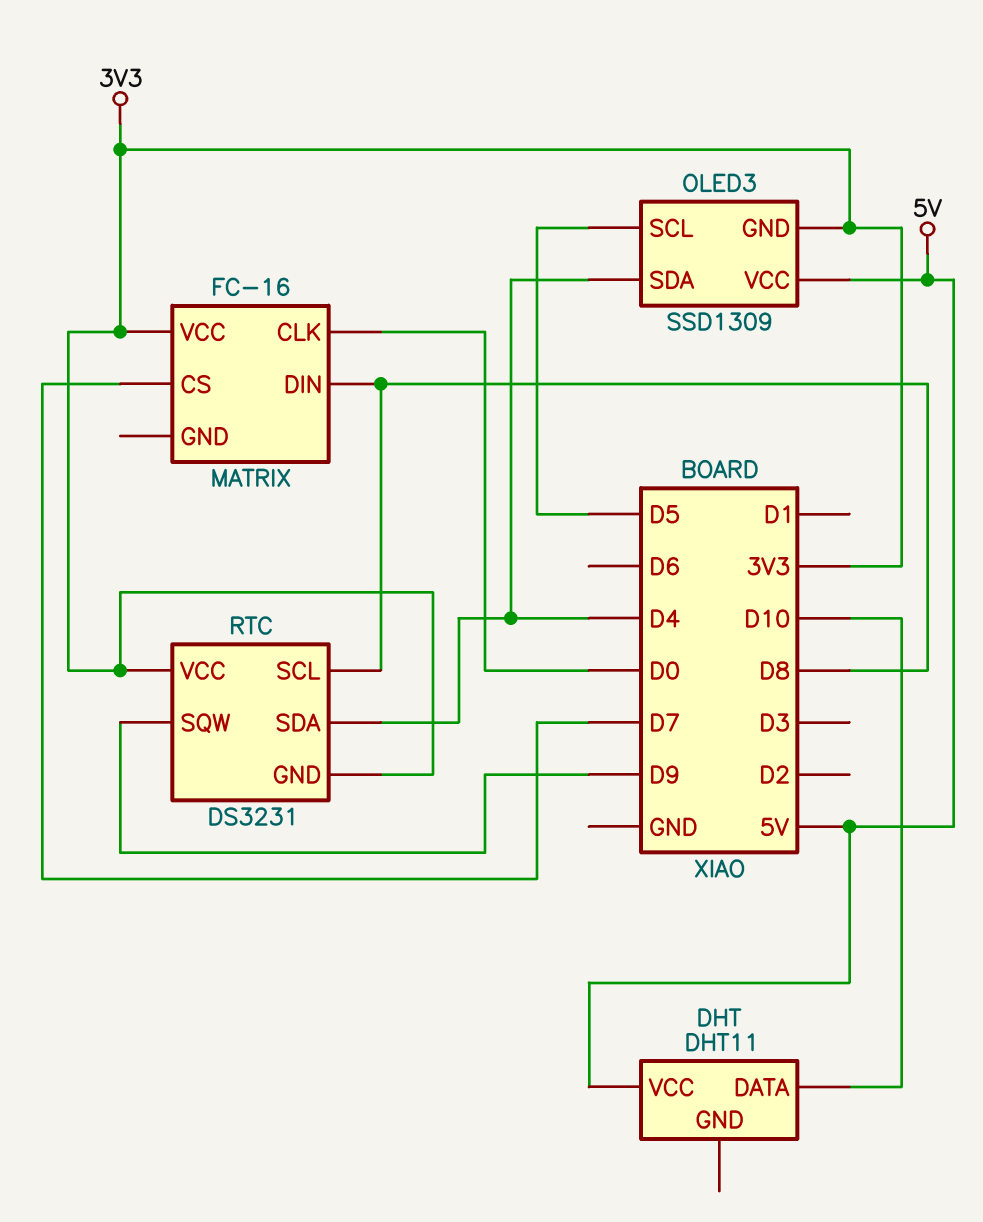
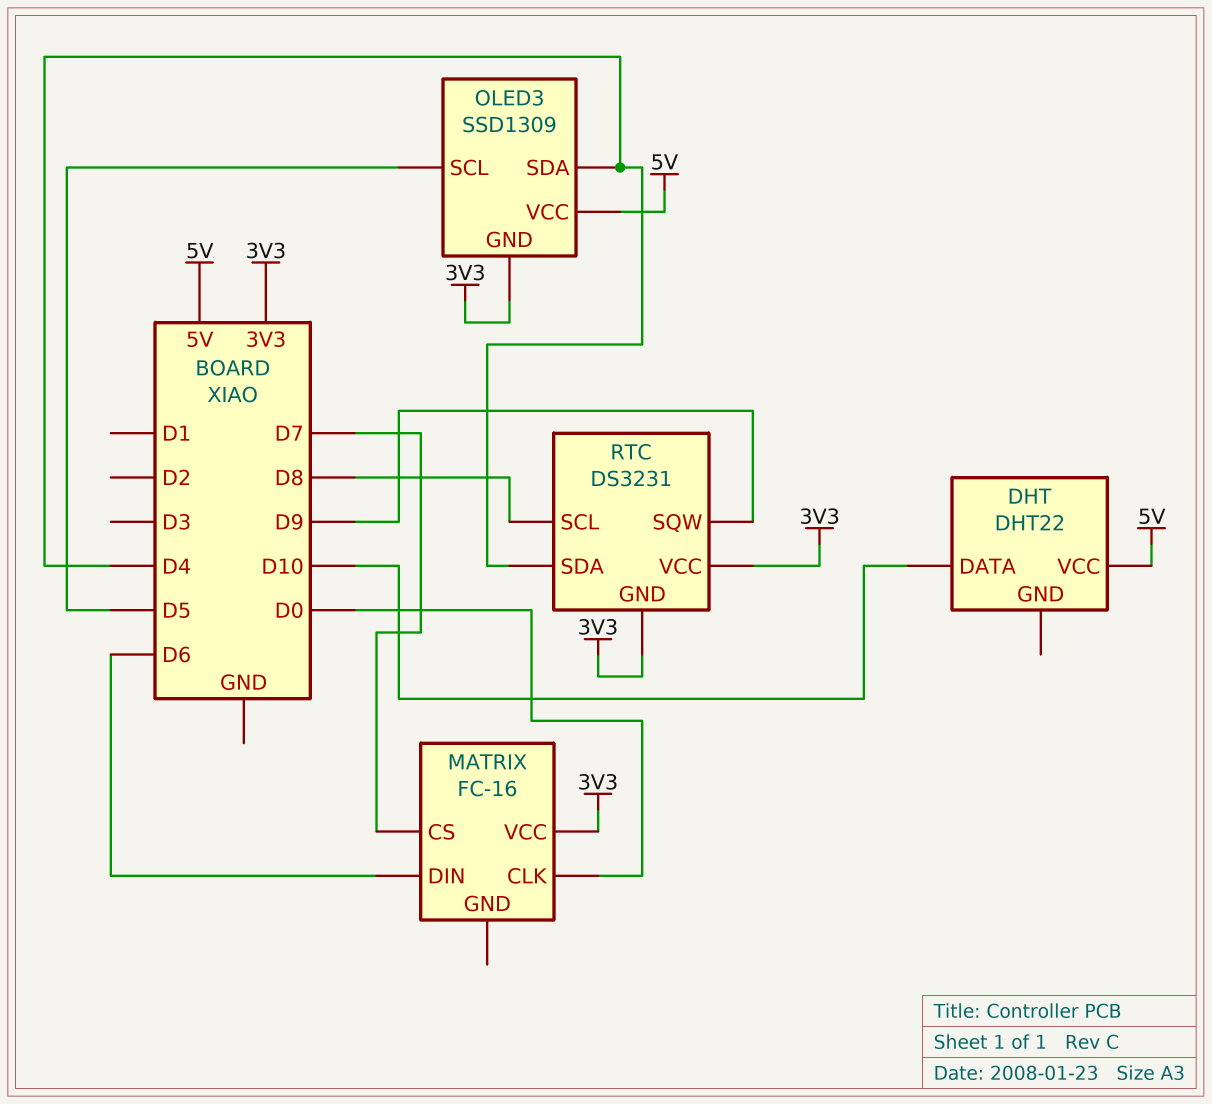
DHT: DHT11 -> DHT22
MATRIX pin DIN: D8 -> D6

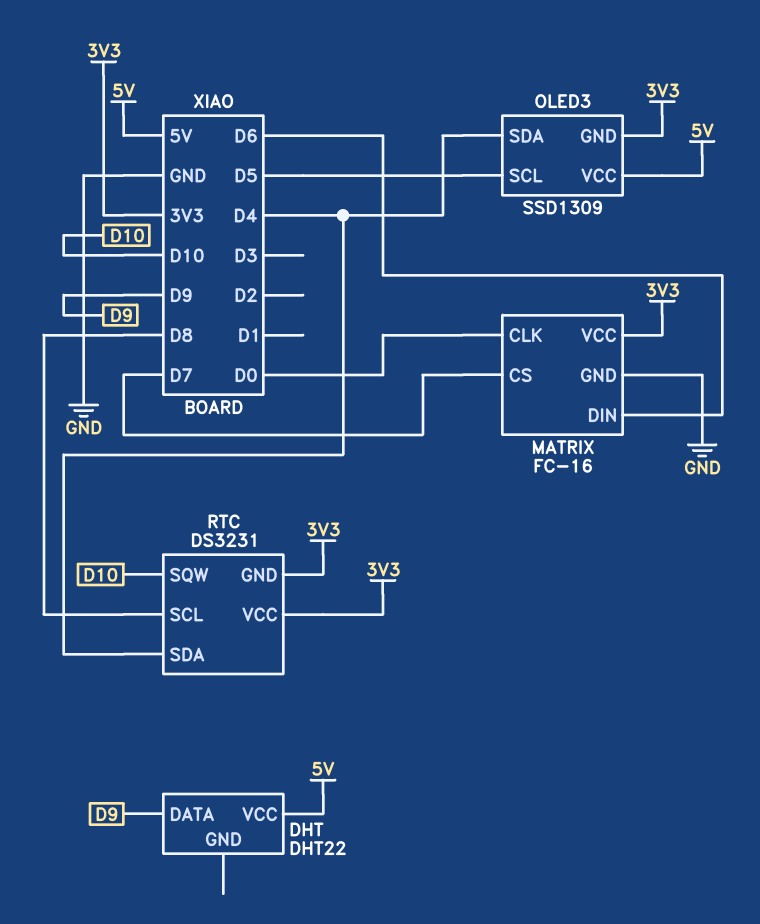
DHT pin DATA: D10 -> D9
MATRIX pin GND: none -> GND
RTC pin SQW: D9 -> D10

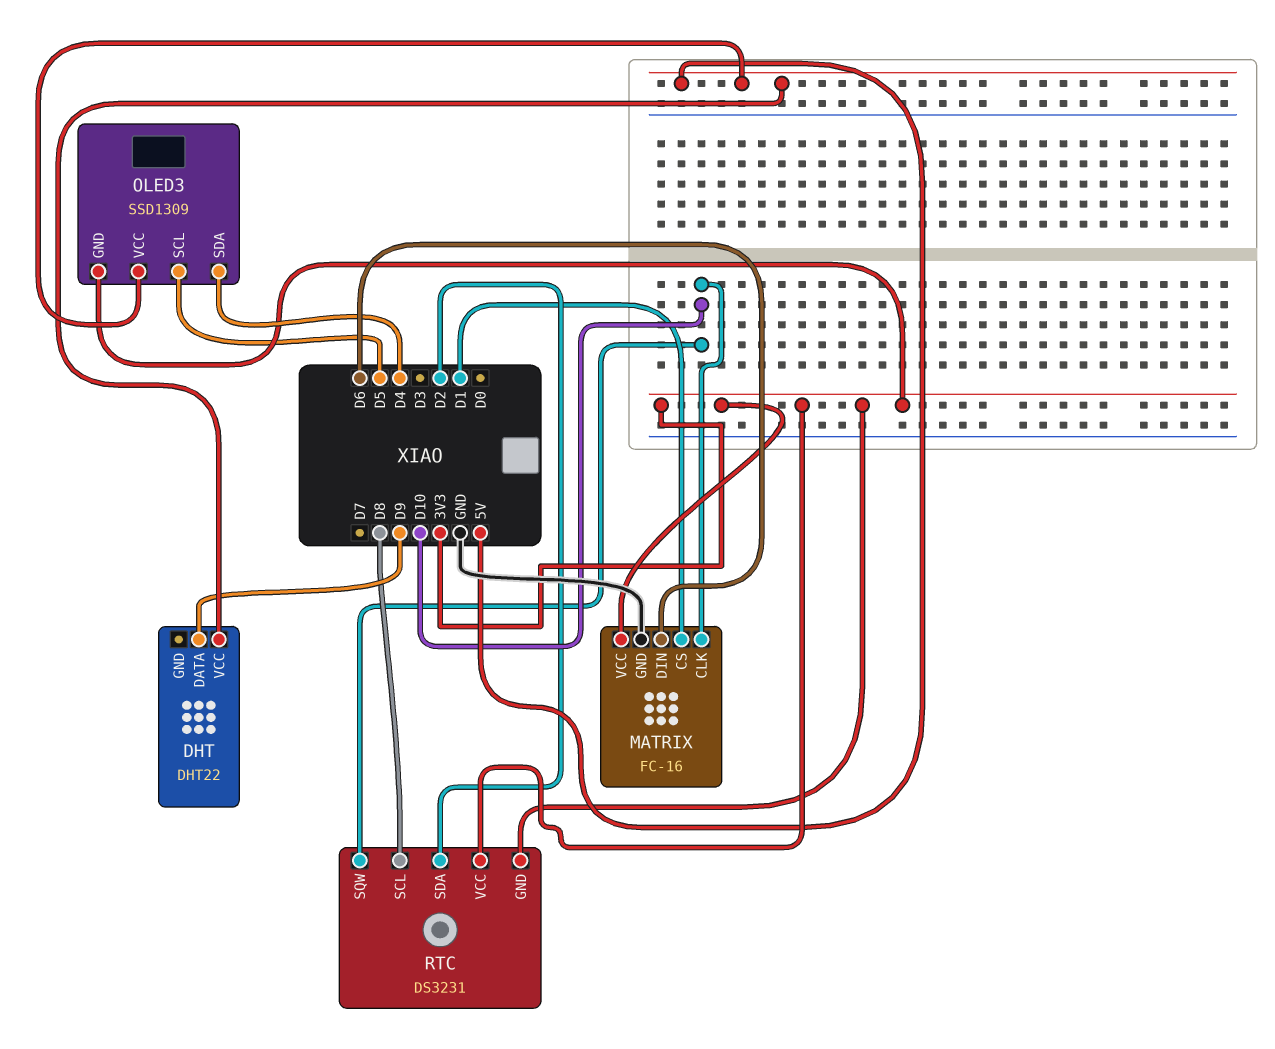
MATRIX pin CLK: D0 -> D10
MATRIX pin CS: D7 -> D1
RTC pin SDA: D4 -> D2

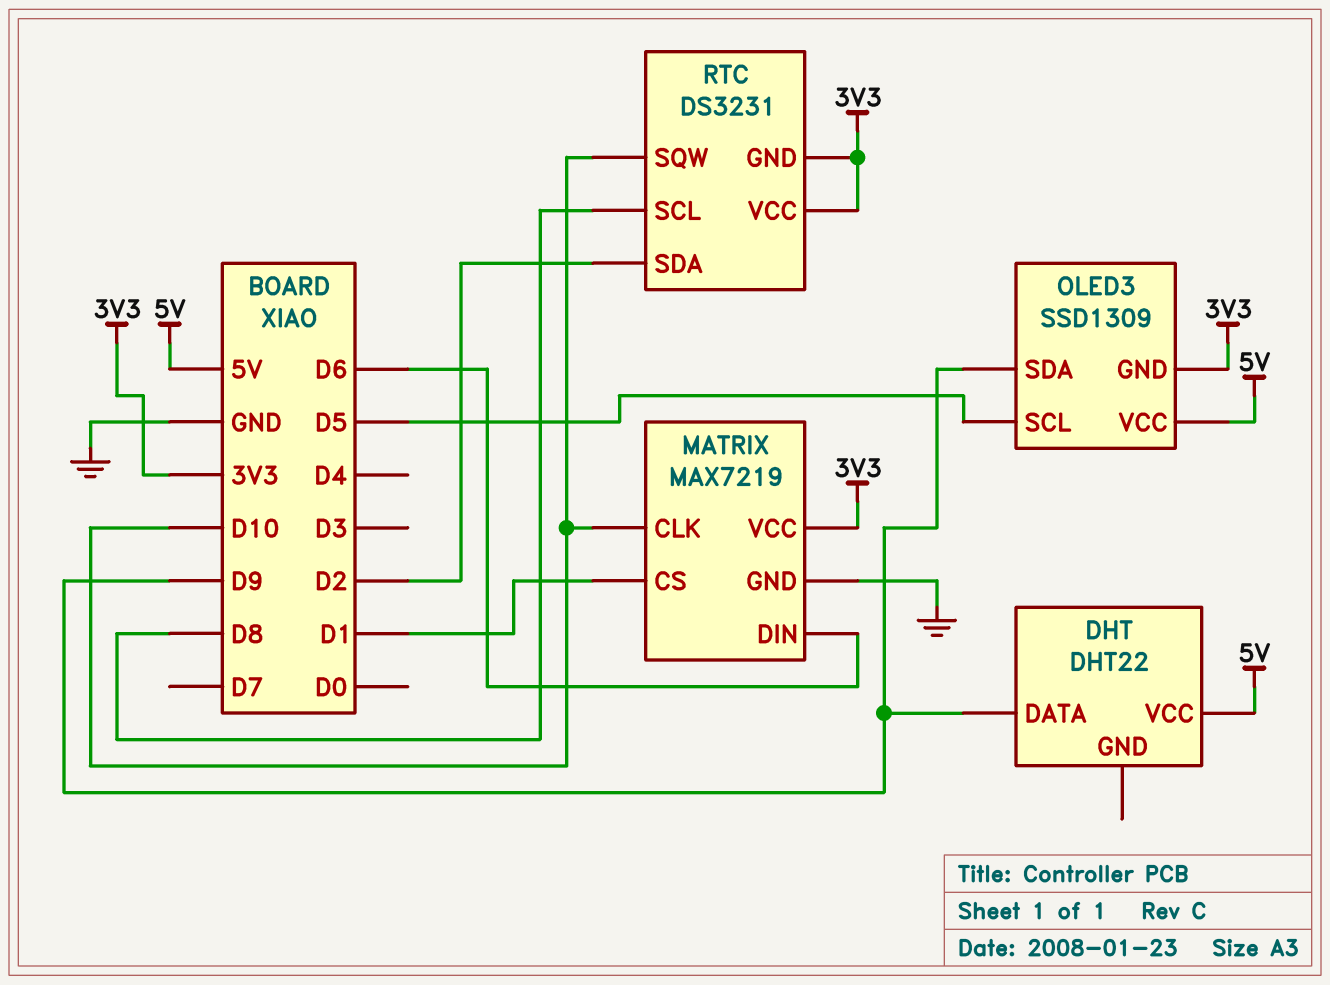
MATRIX: FC-16 -> MAX7219
OLED3 pin SDA: D4 -> D9

